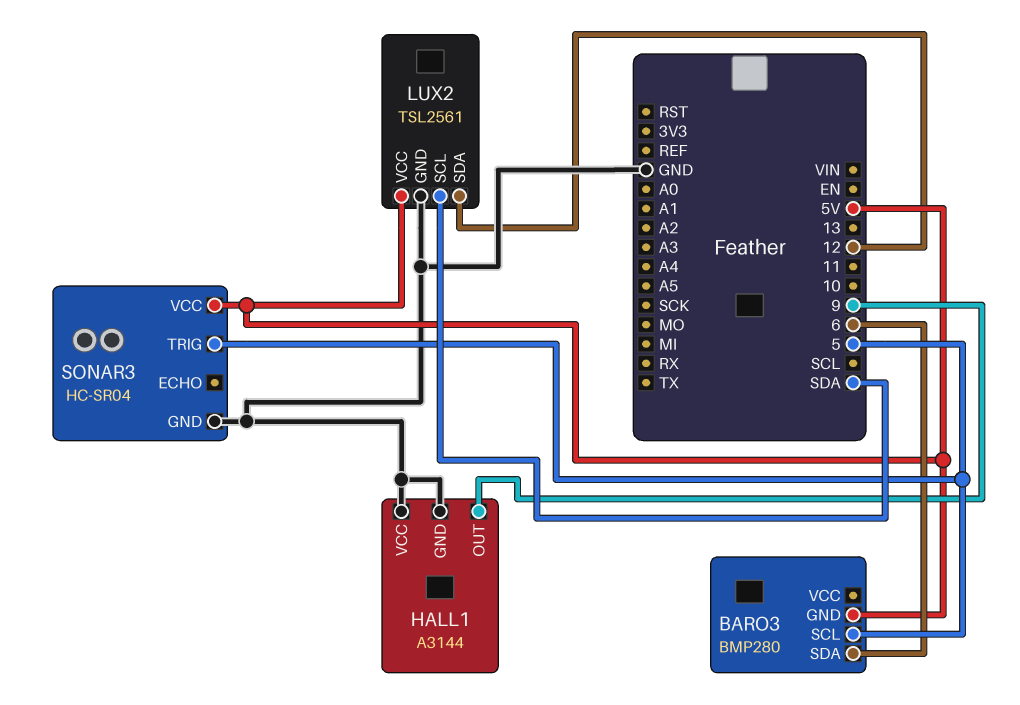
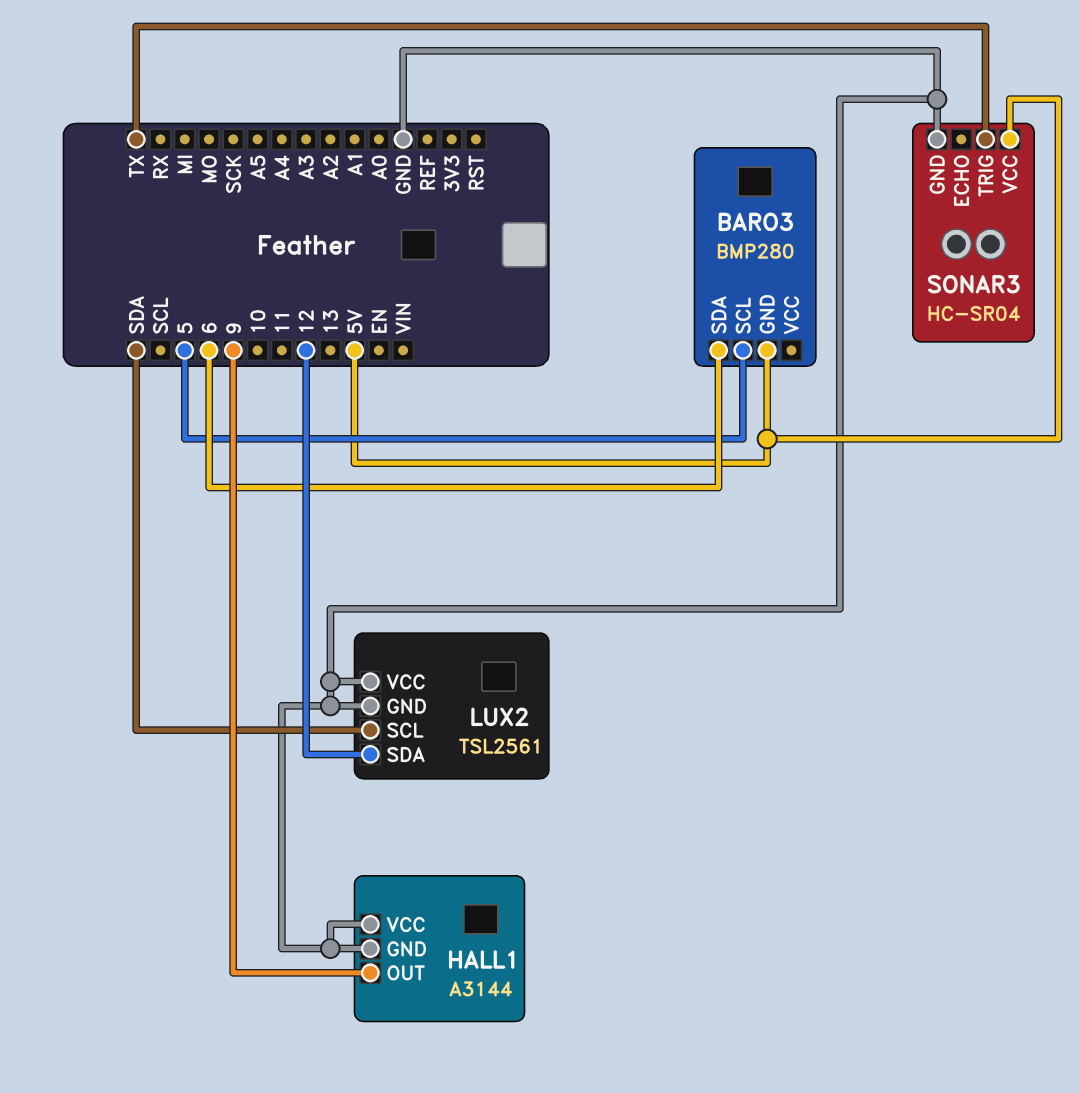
LUX2 pin VCC: 5V -> GND
SONAR3 pin TRIG: 5 -> TX

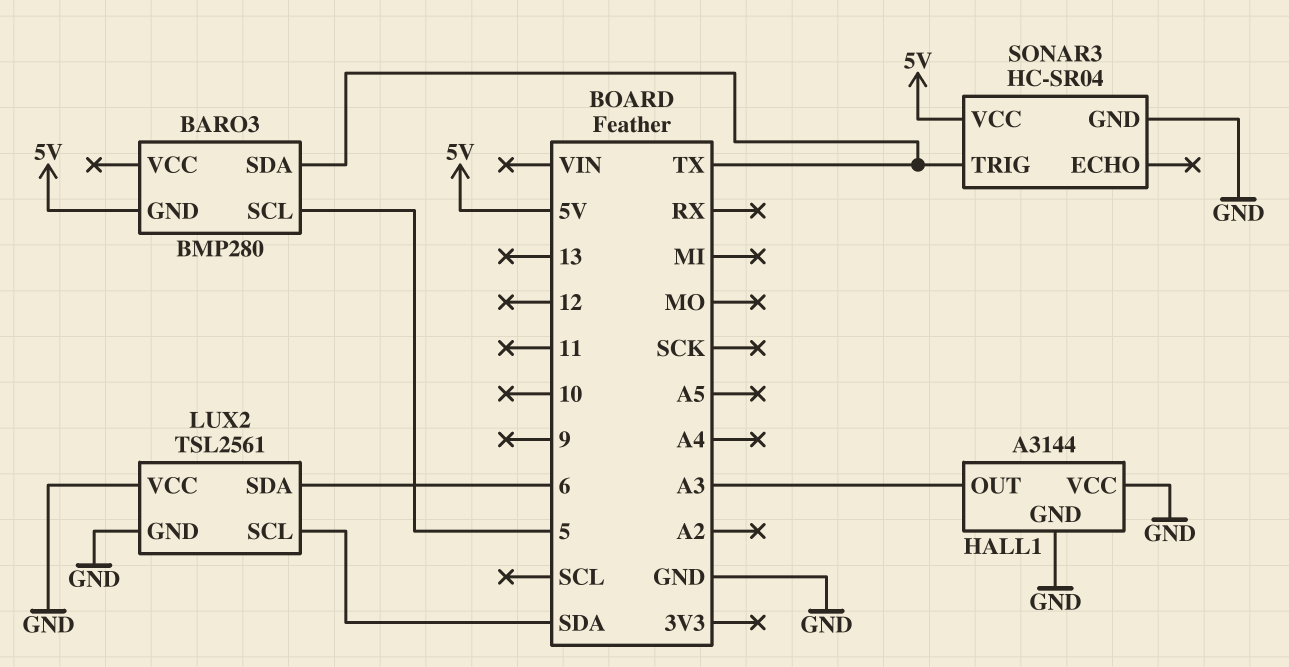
BARO3 pin SDA: 6 -> TX
HALL1 pin OUT: 9 -> A3
LUX2 pin SDA: 12 -> 6

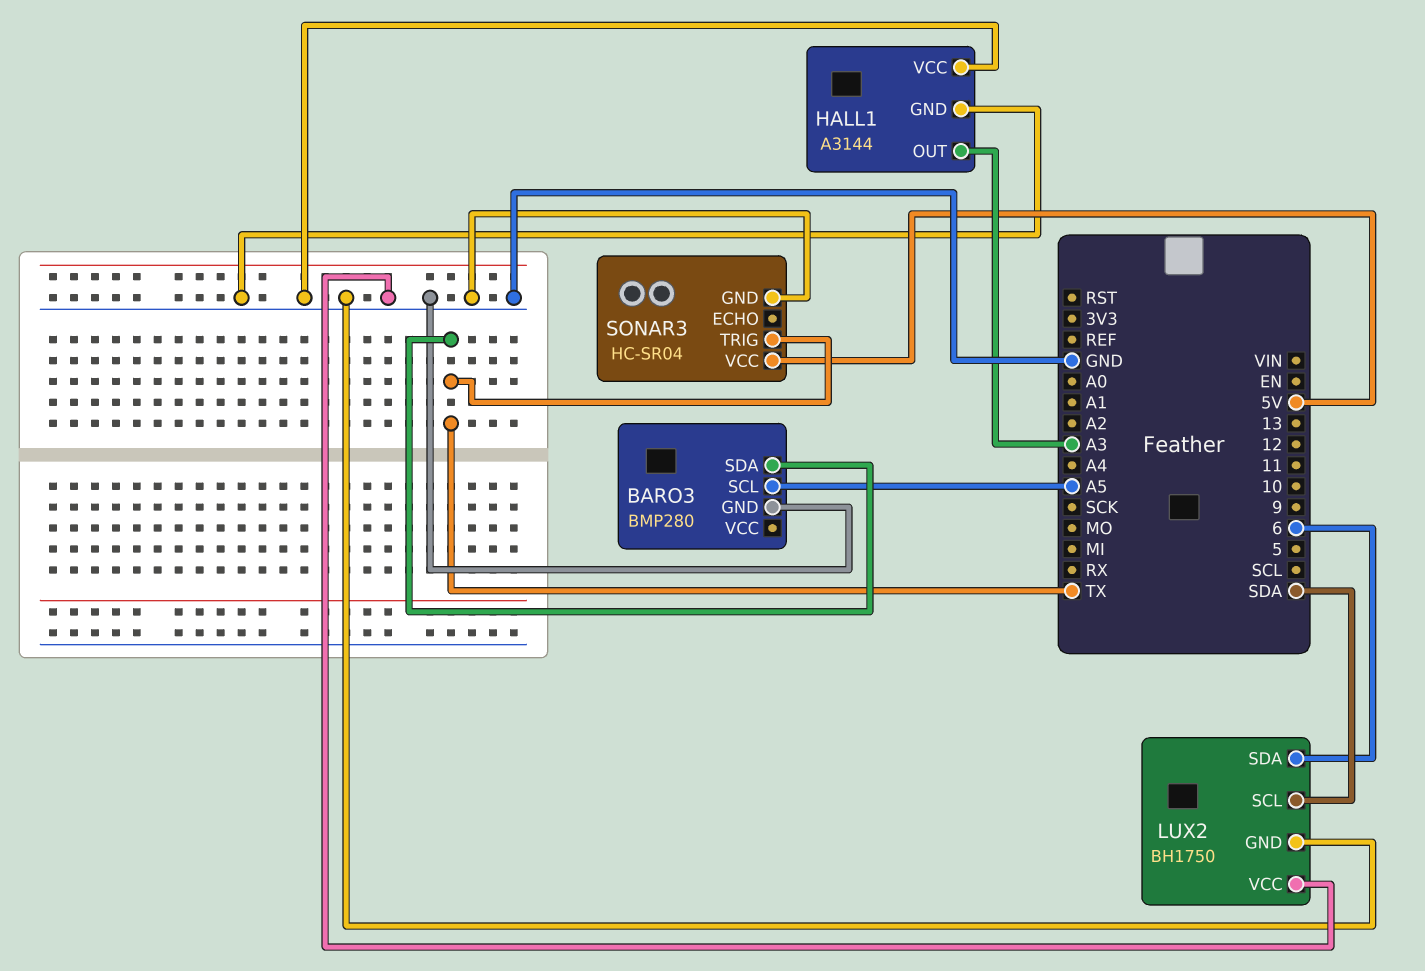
BARO3 pin GND: 5V -> GND
BARO3 pin SCL: 5 -> A5
LUX2: TSL2561 -> BH1750

